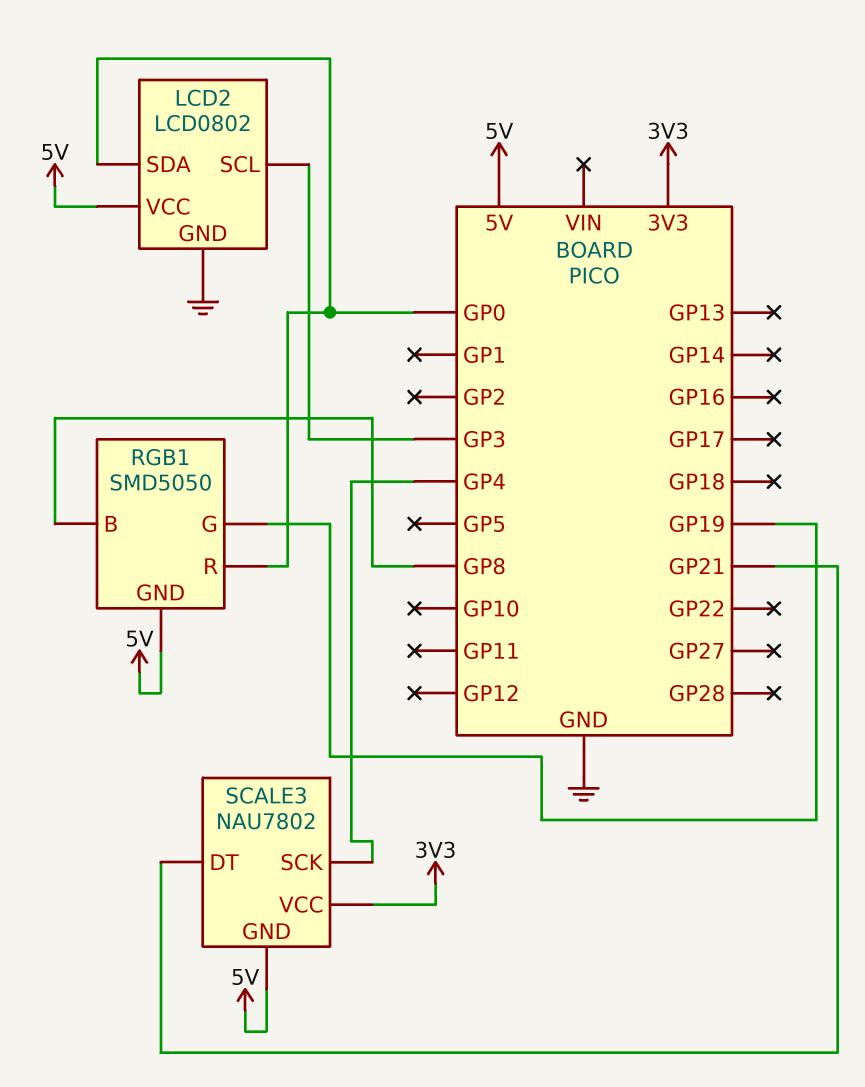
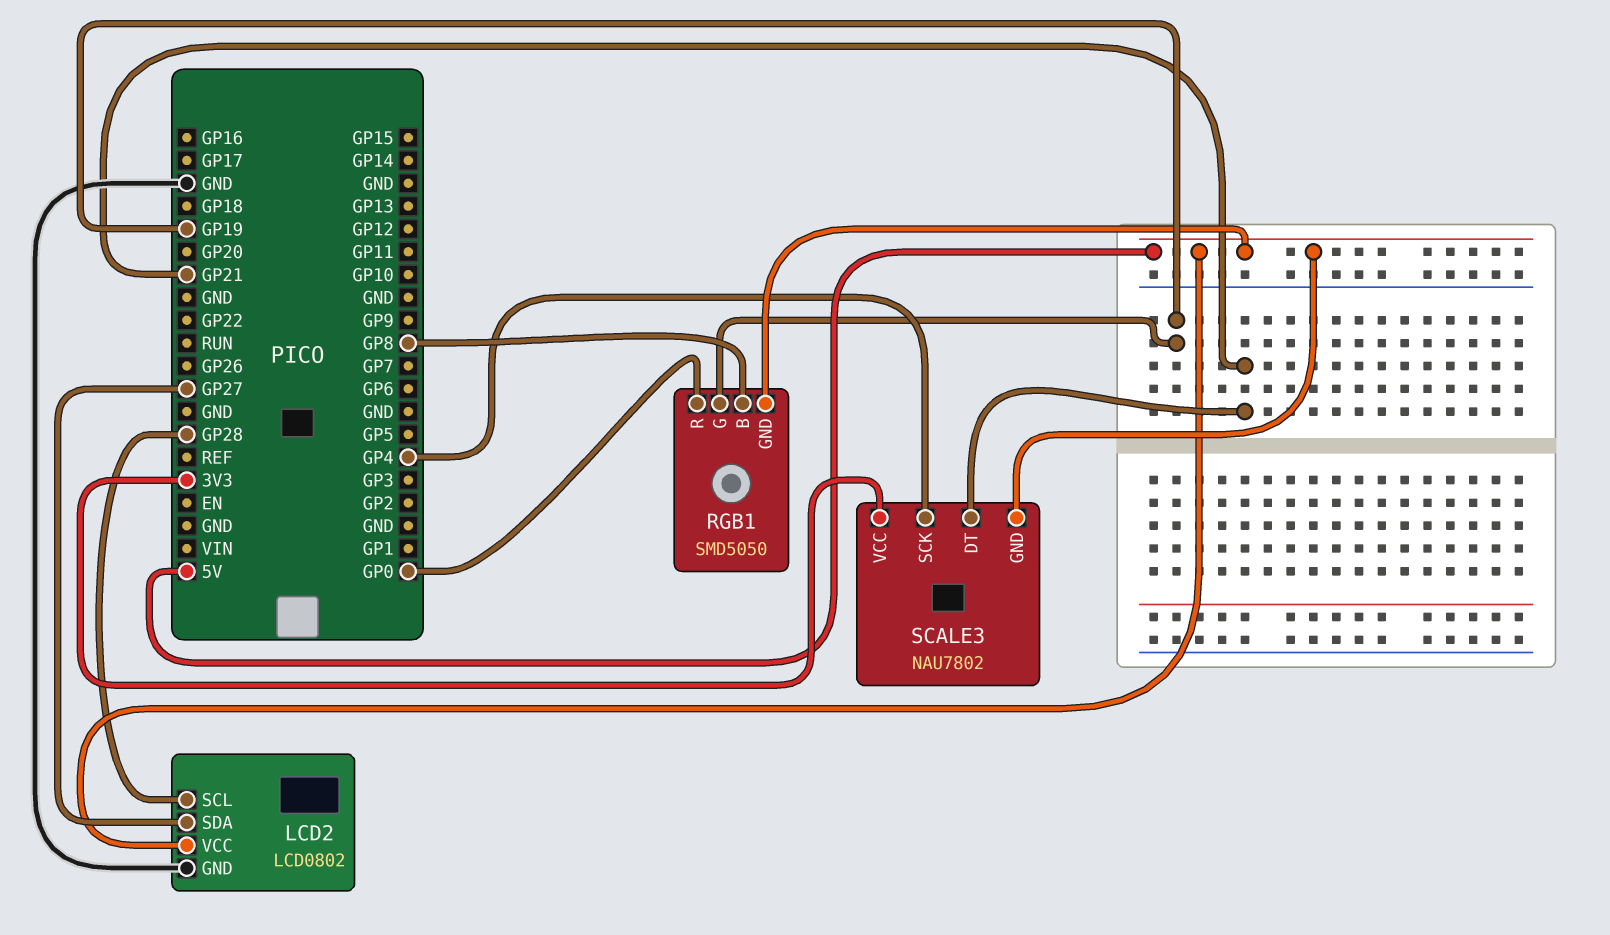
LCD2 pin SCL: GP3 -> GP28
LCD2 pin SDA: GP0 -> GP27

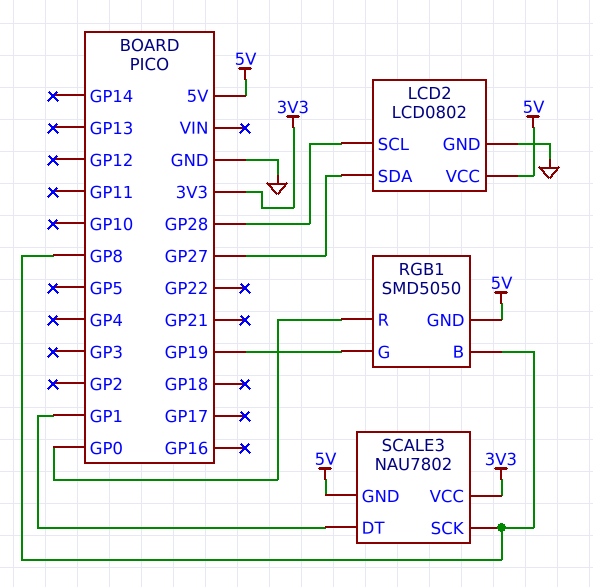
SCALE3 pin DT: GP21 -> GP1
SCALE3 pin SCK: GP4 -> GP8

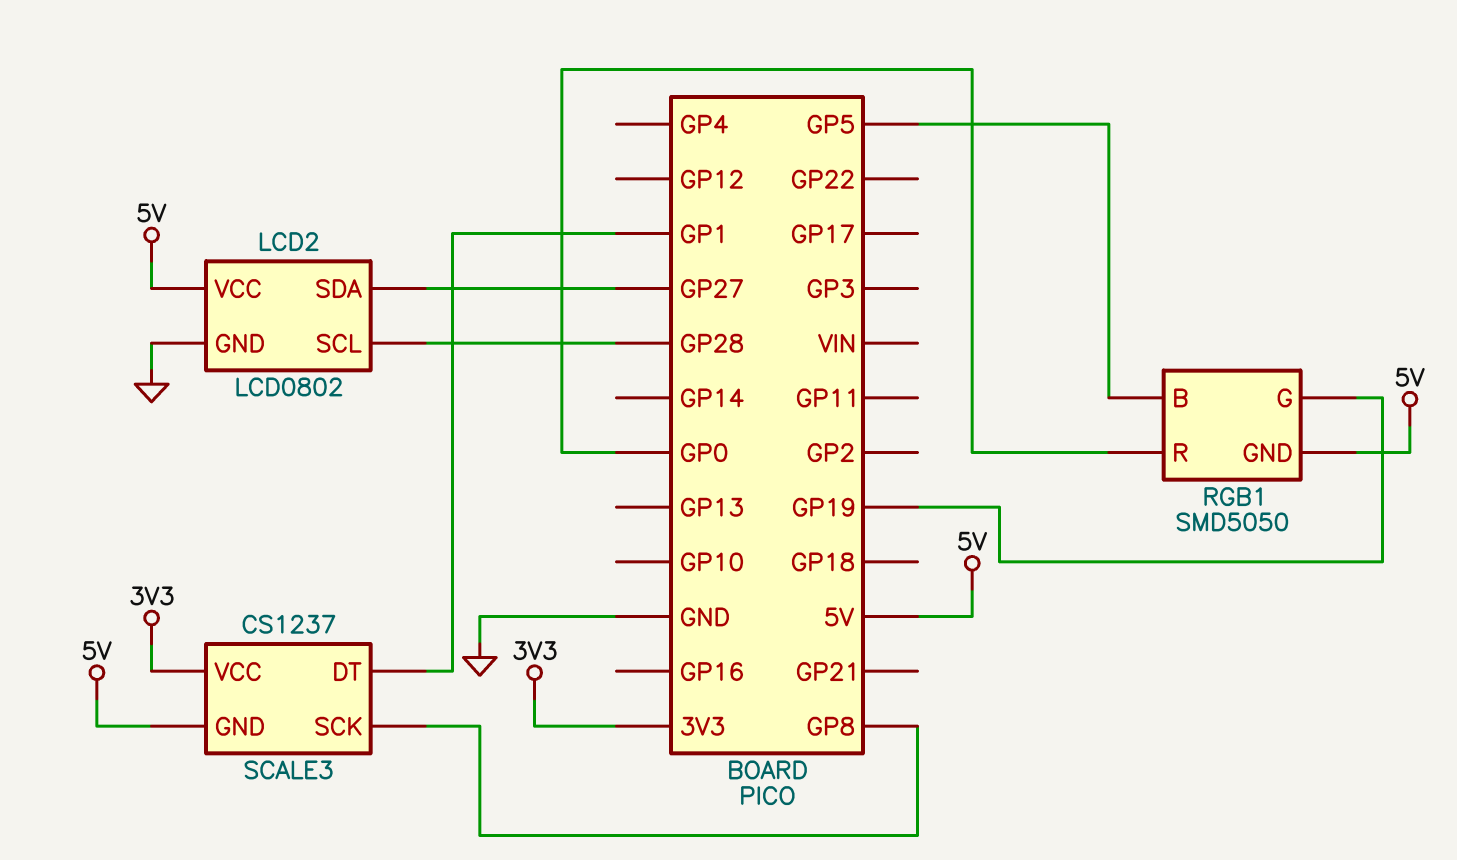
RGB1 pin B: GP8 -> GP5
SCALE3: NAU7802 -> CS1237

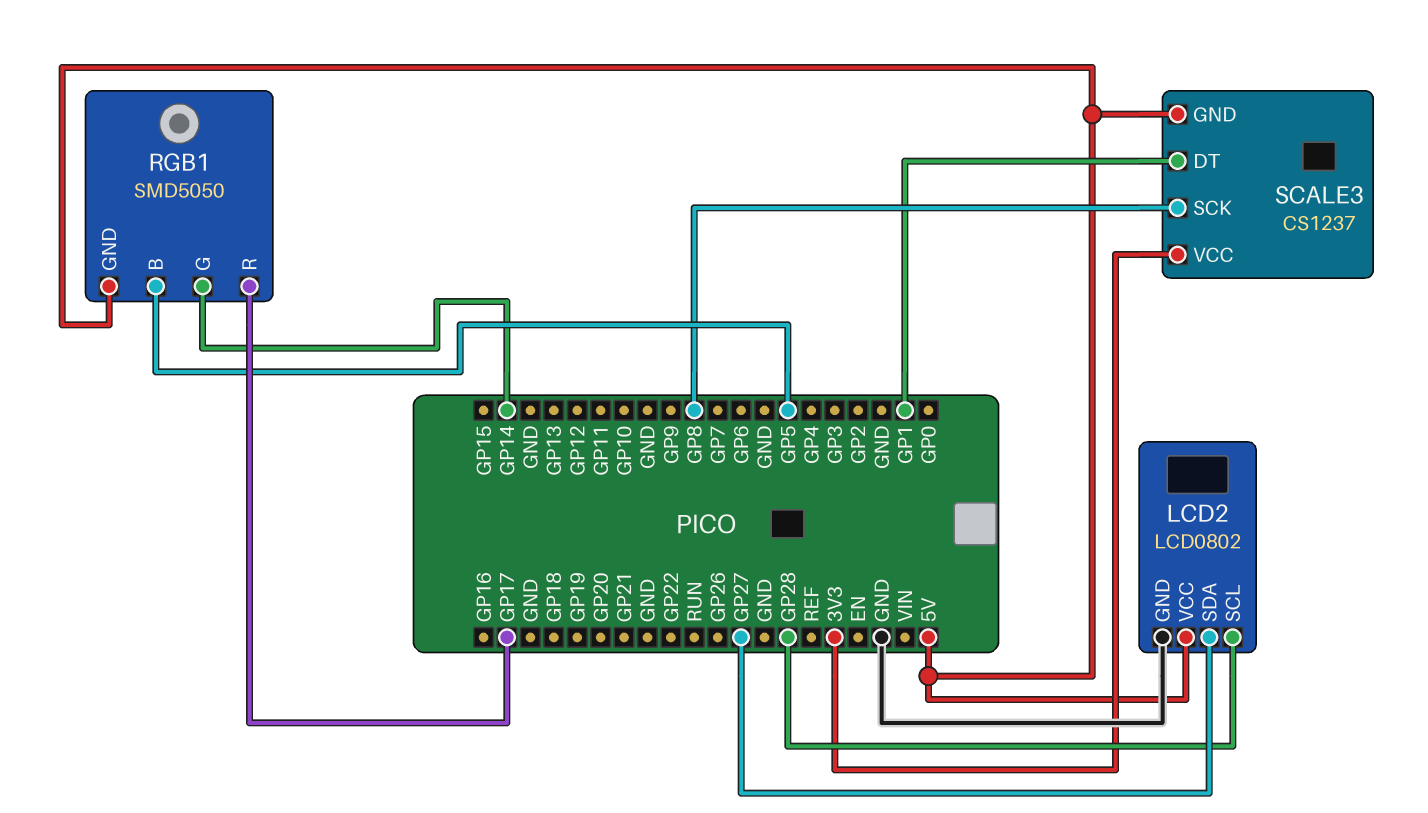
RGB1 pin G: GP19 -> GP14
RGB1 pin R: GP0 -> GP17

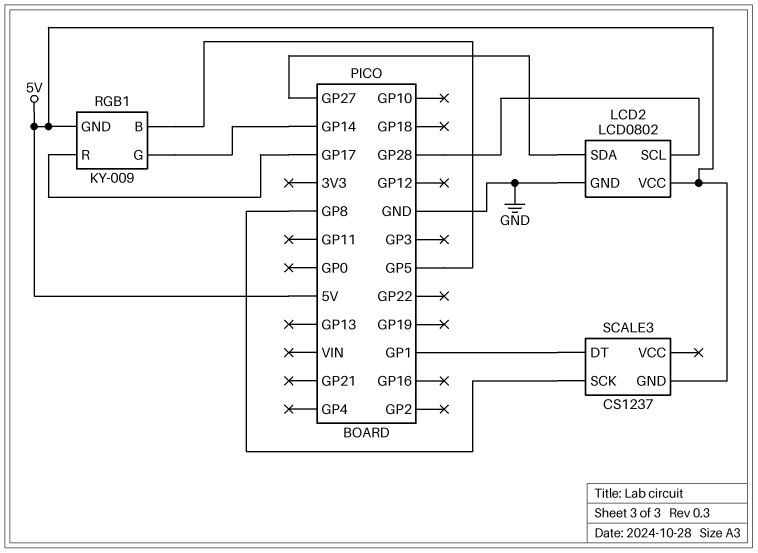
RGB1: SMD5050 -> KY-009
SCALE3 pin VCC: 3V3 -> none

